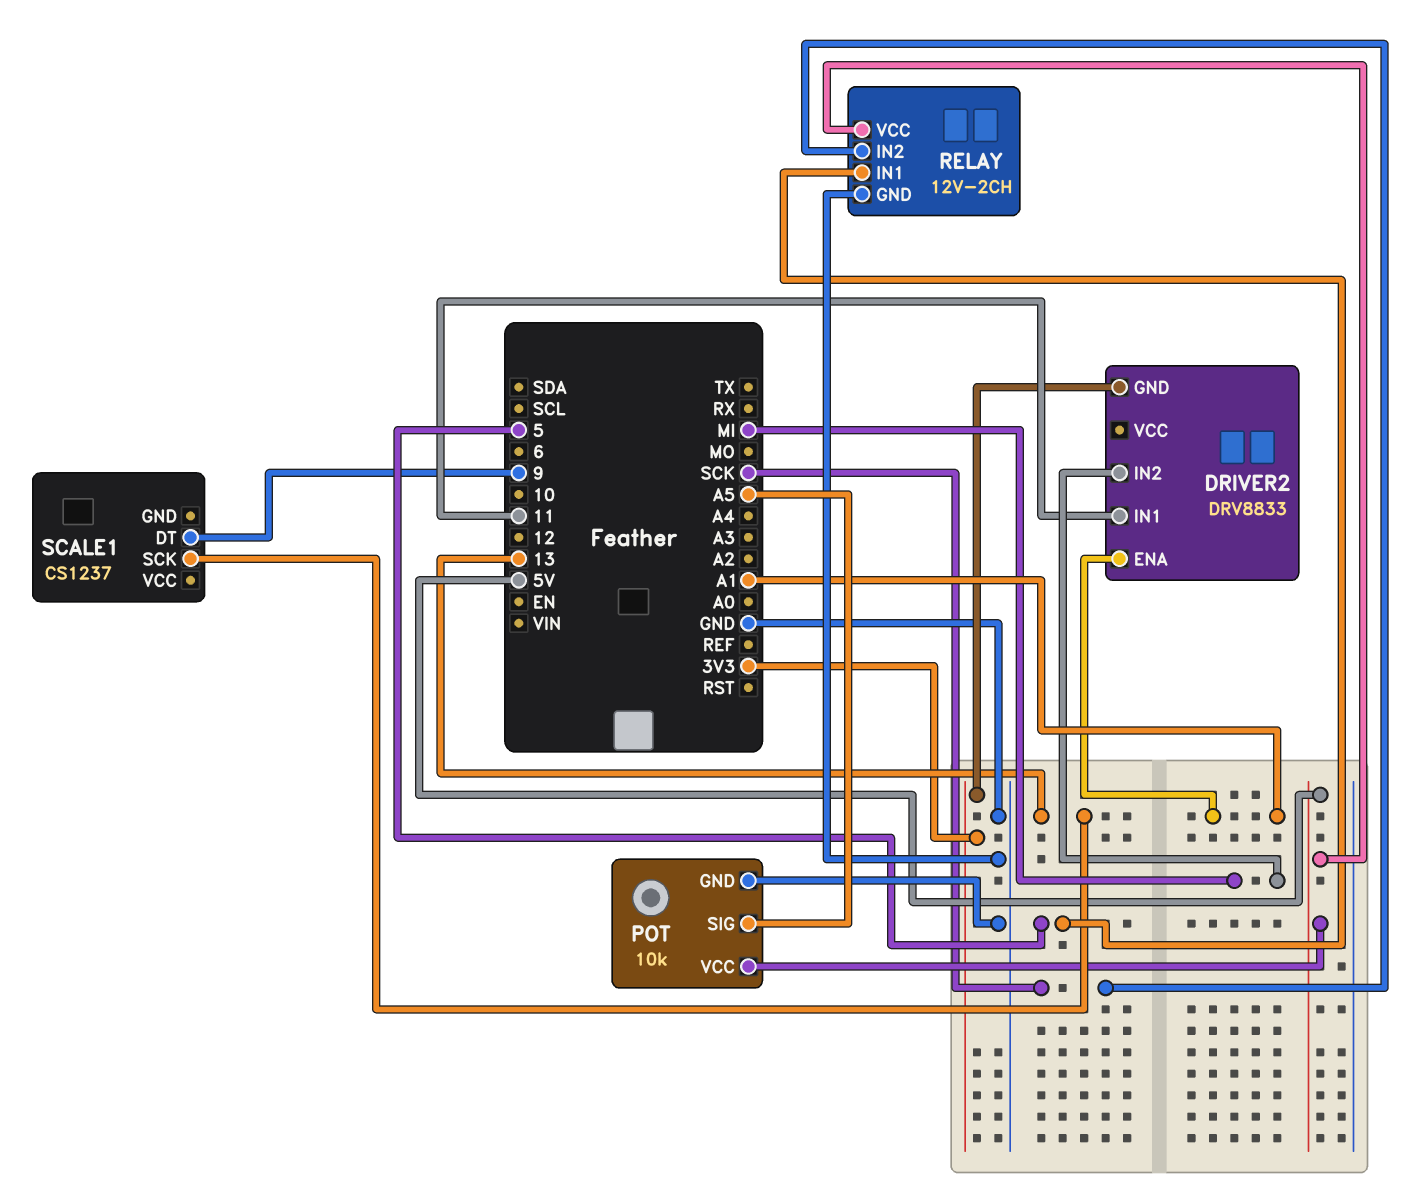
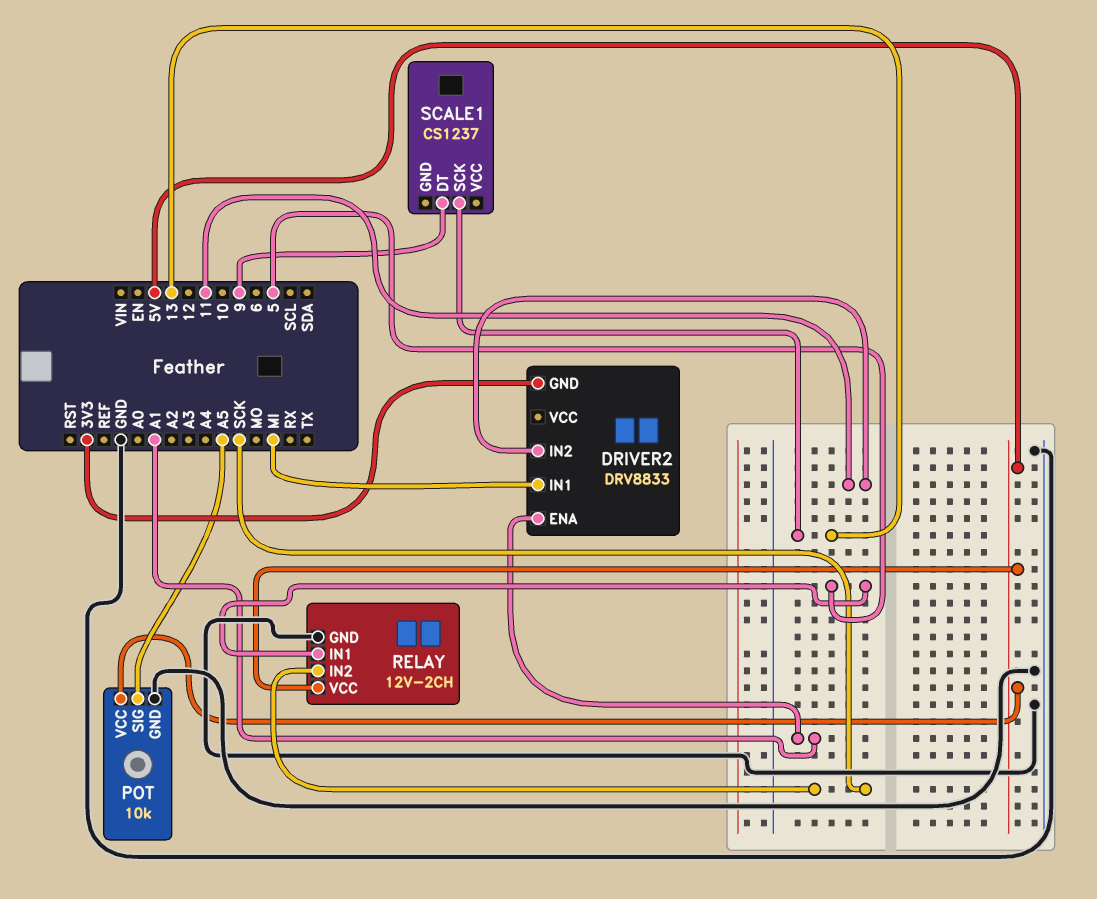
DRIVER2 pin IN1: 11 -> MI
DRIVER2 pin IN2: MI -> 11

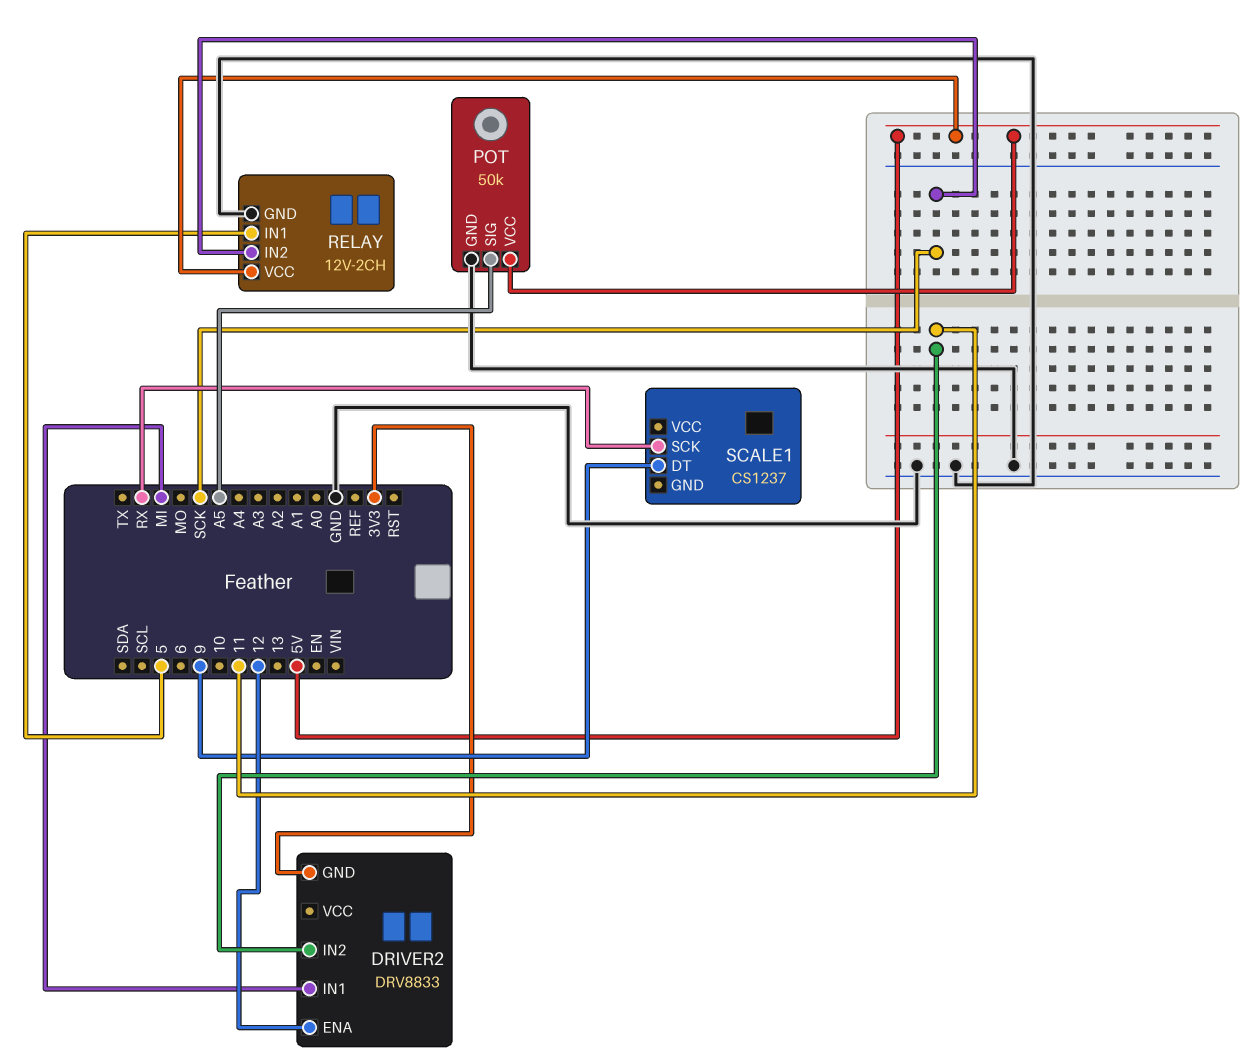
DRIVER2 pin ENA: A1 -> 12
POT: 10k -> 50k
SCALE1 pin SCK: 13 -> RX

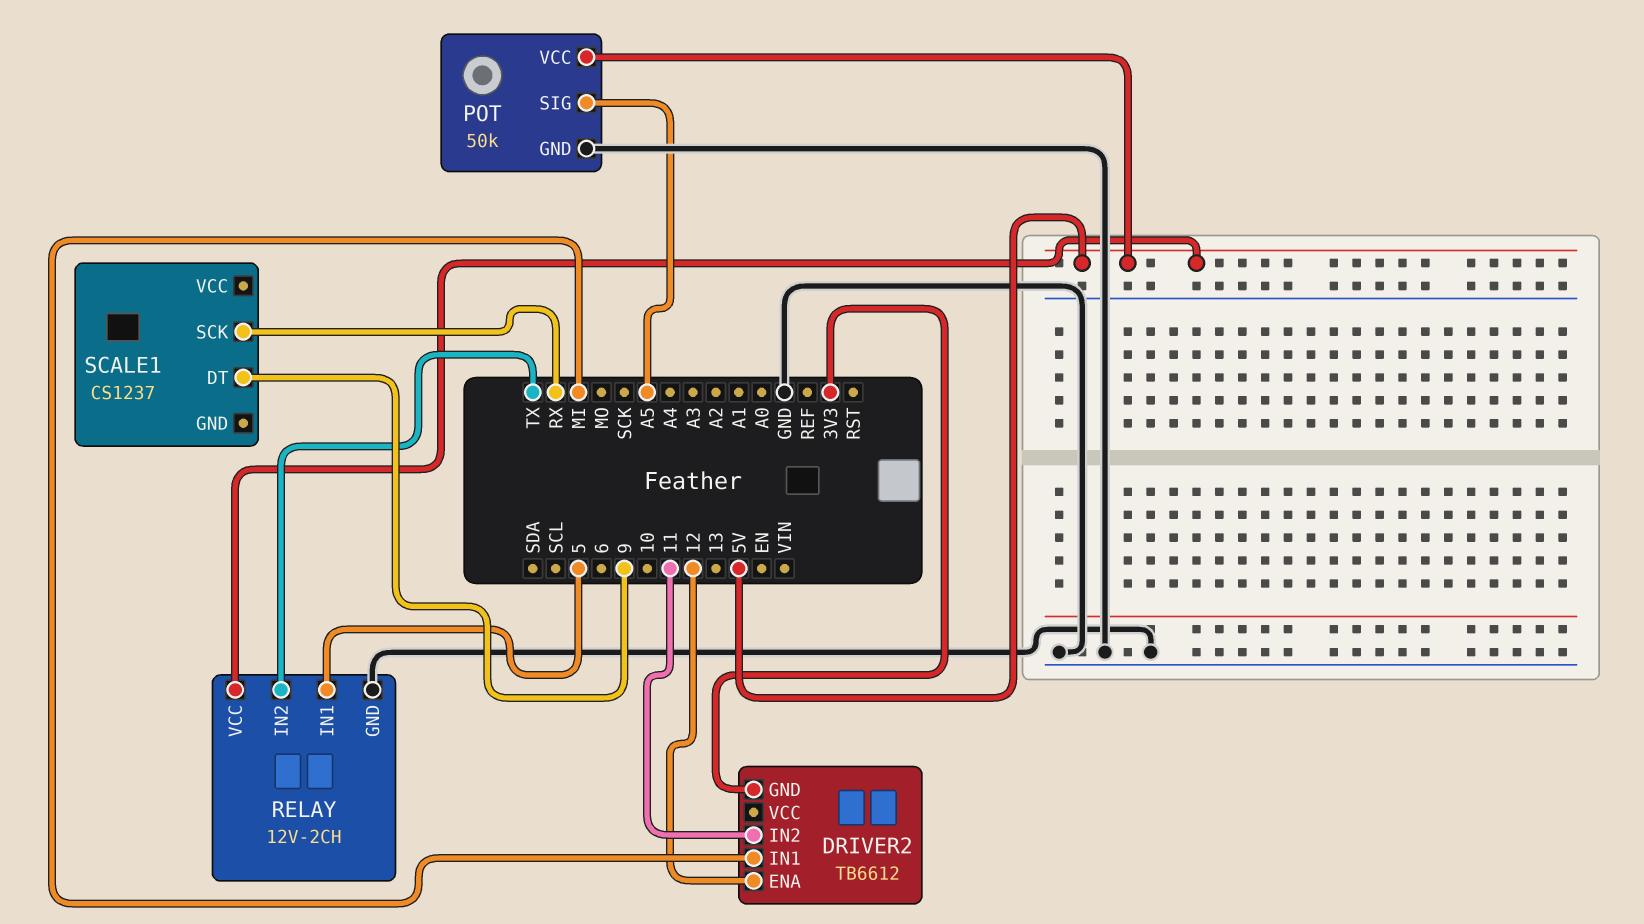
DRIVER2: DRV8833 -> TB6612
RELAY pin IN2: SCK -> TX

